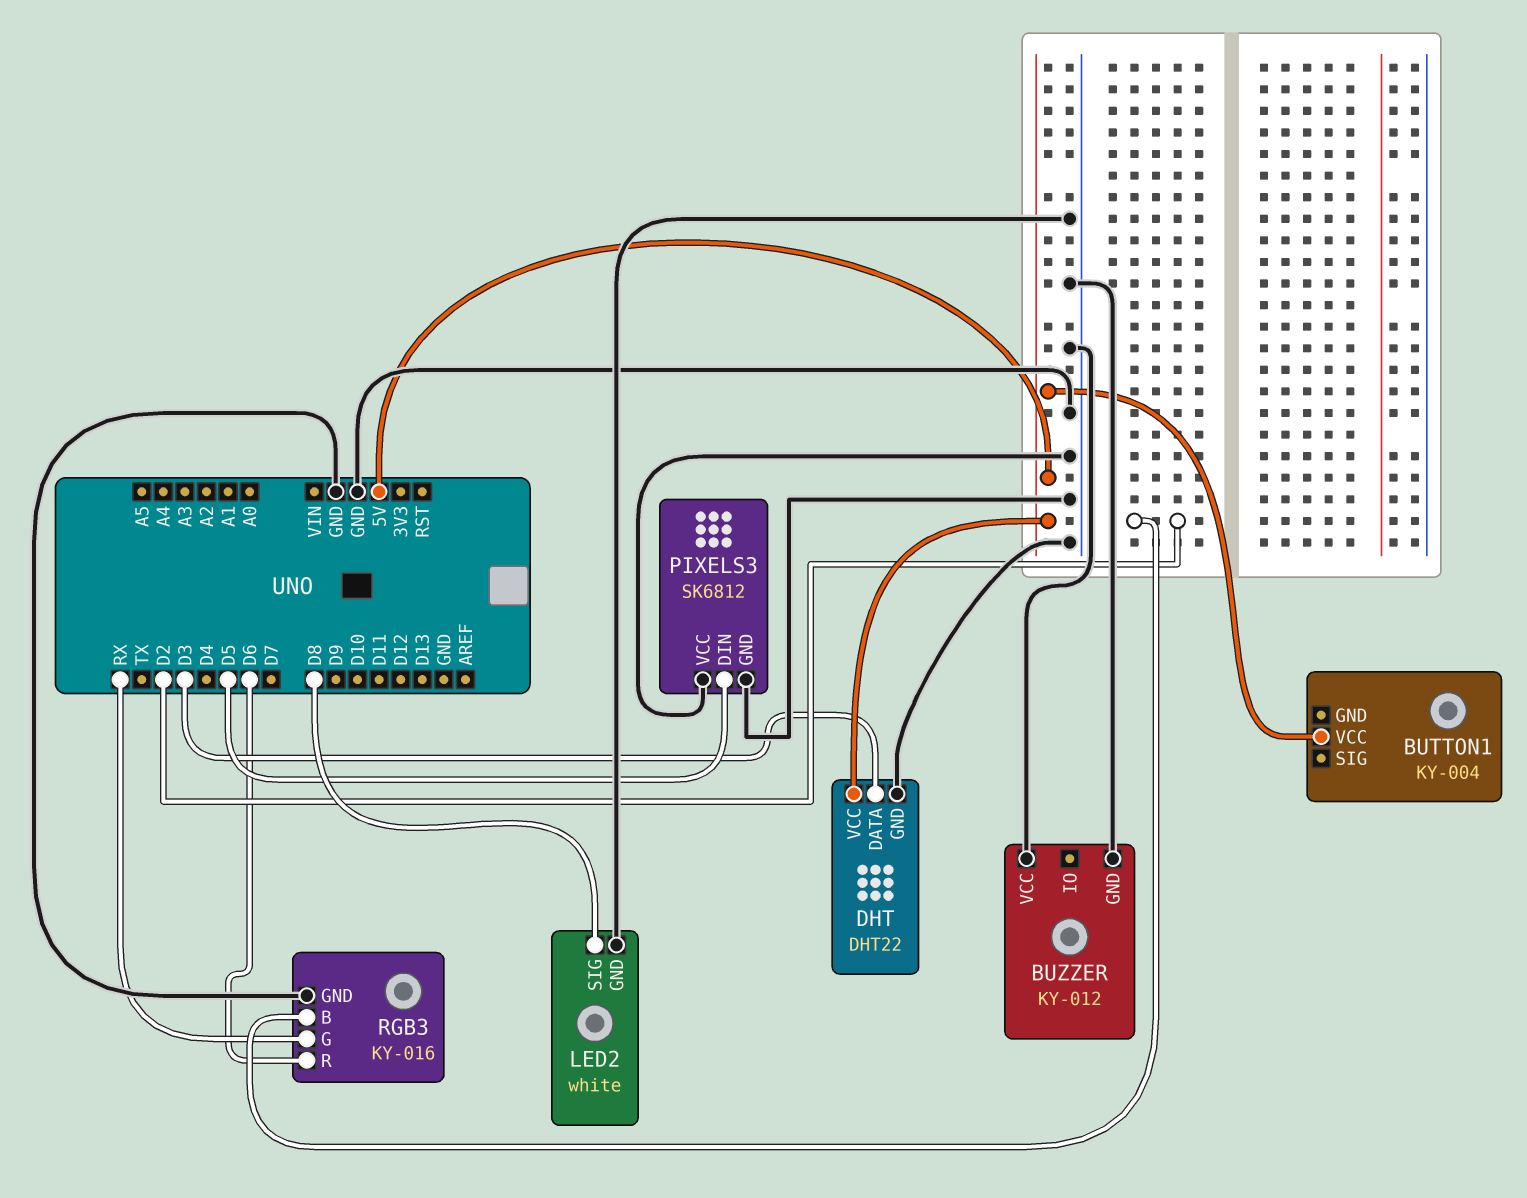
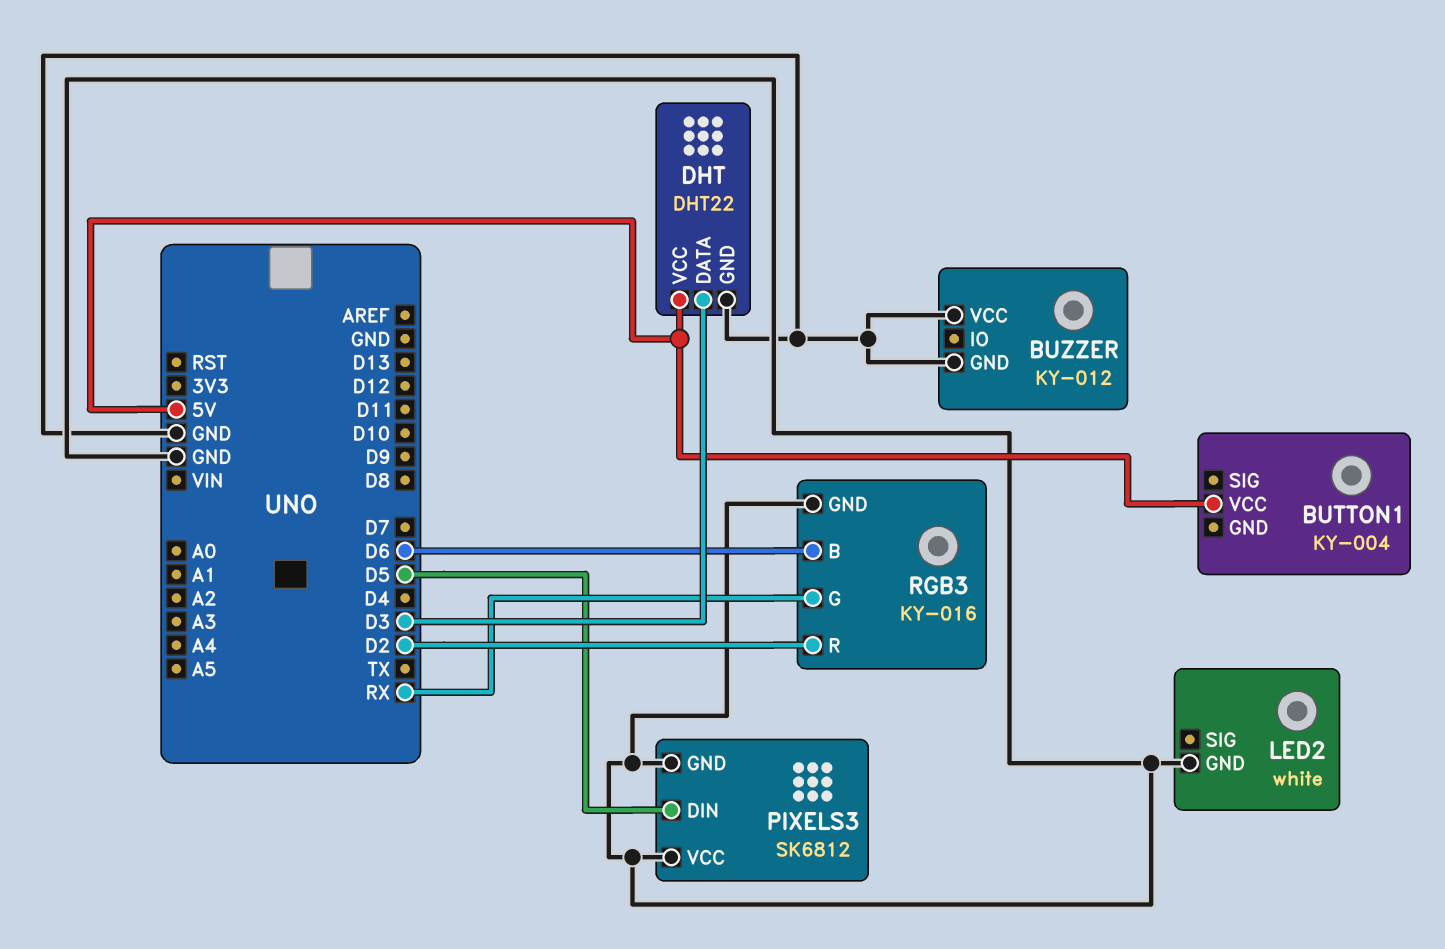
LED2 pin SIG: D8 -> none
RGB3 pin B: D2 -> D6
RGB3 pin R: D6 -> D2

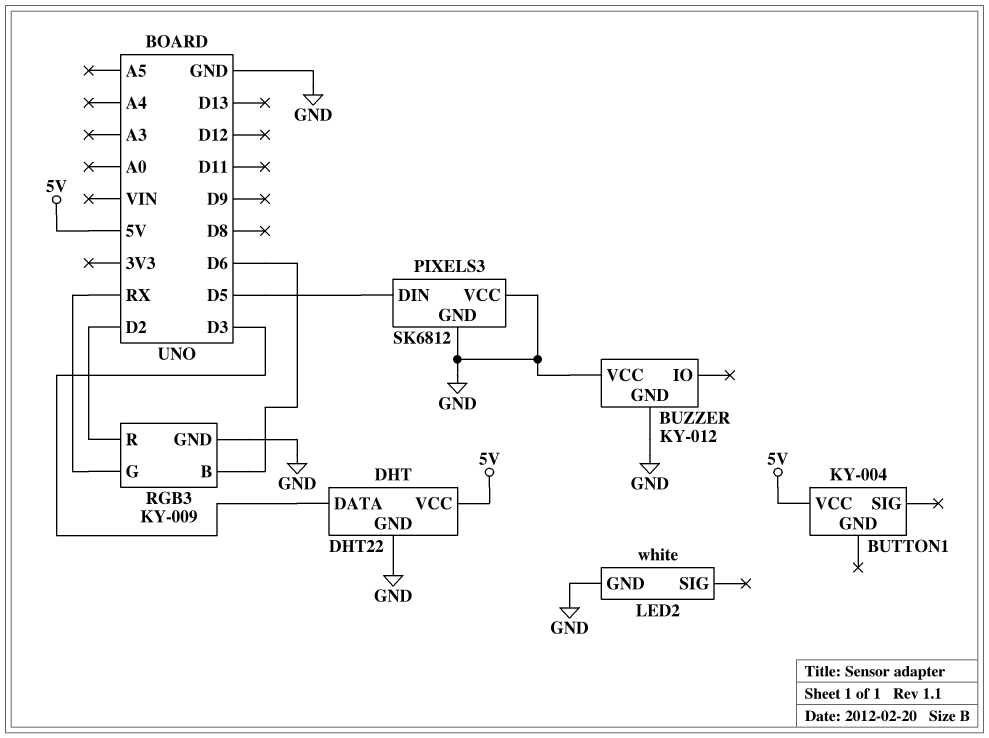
RGB3: KY-016 -> KY-009

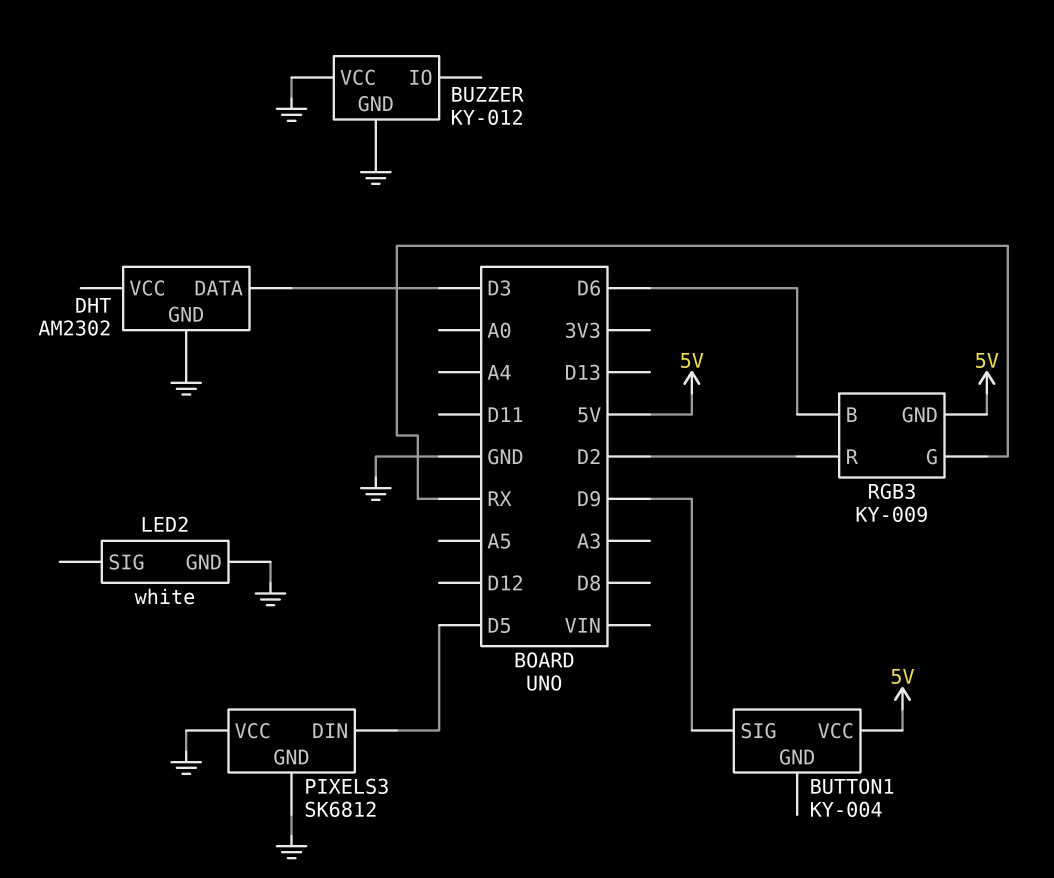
BUTTON1 pin SIG: none -> D9
DHT: DHT22 -> AM2302
DHT pin VCC: 5V -> none
RGB3 pin GND: GND -> 5V

